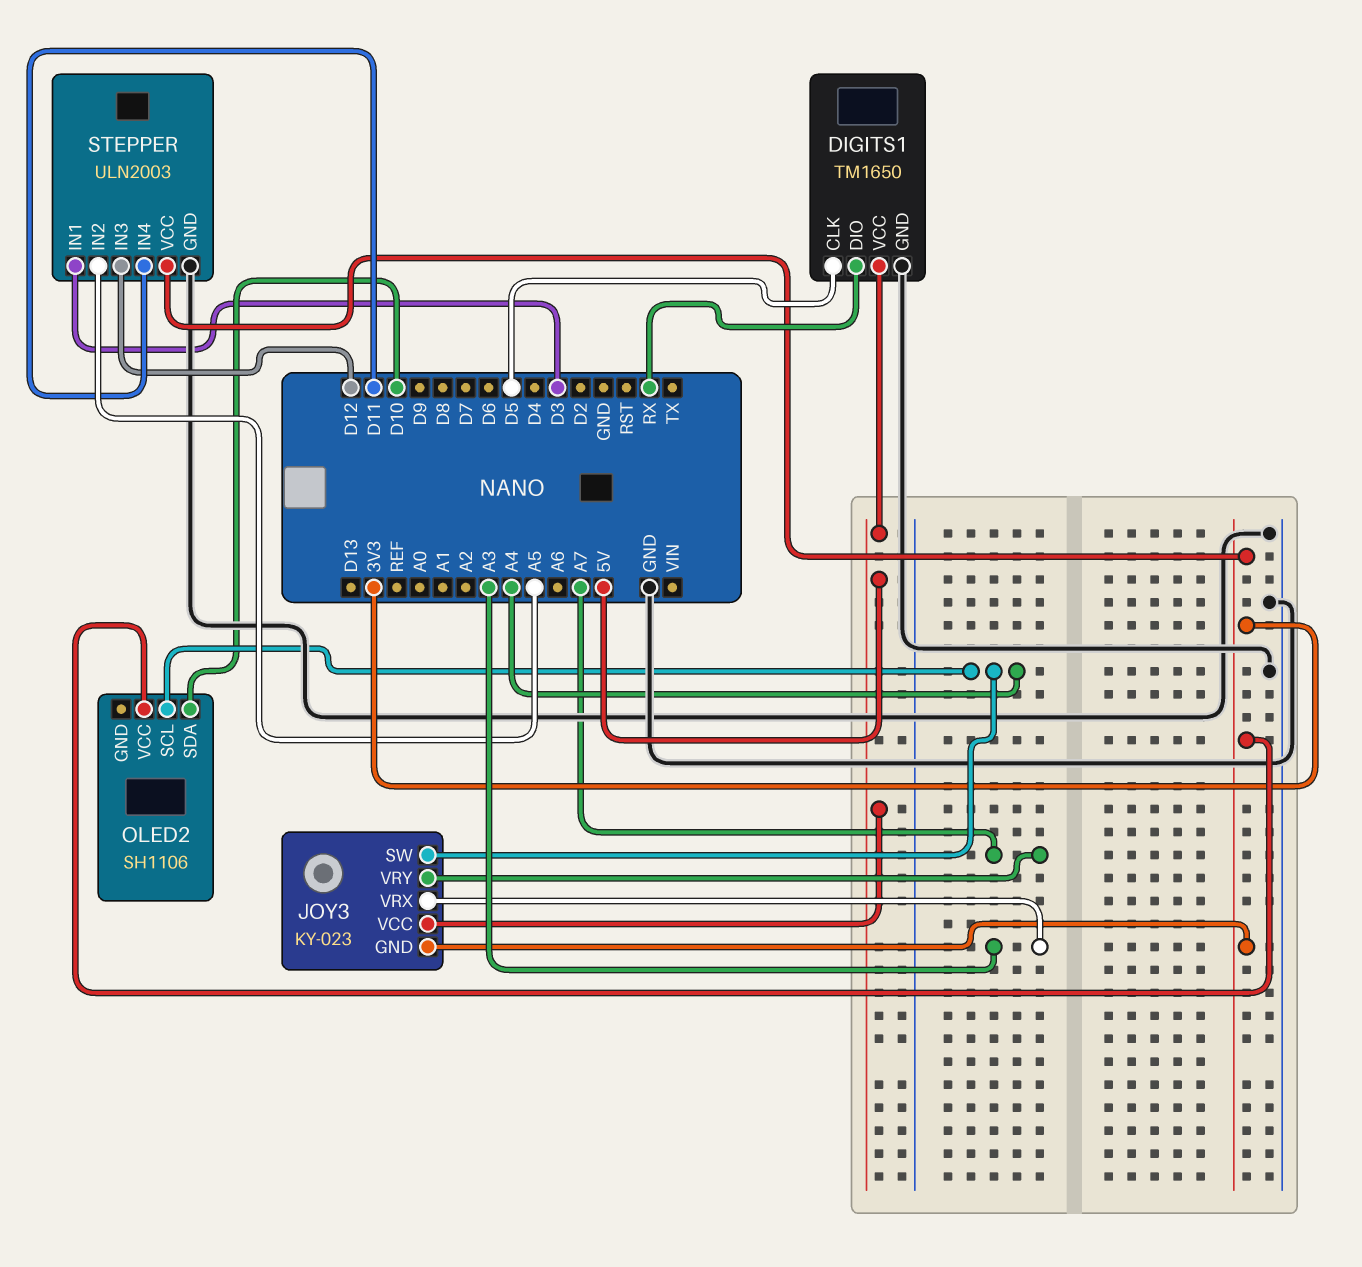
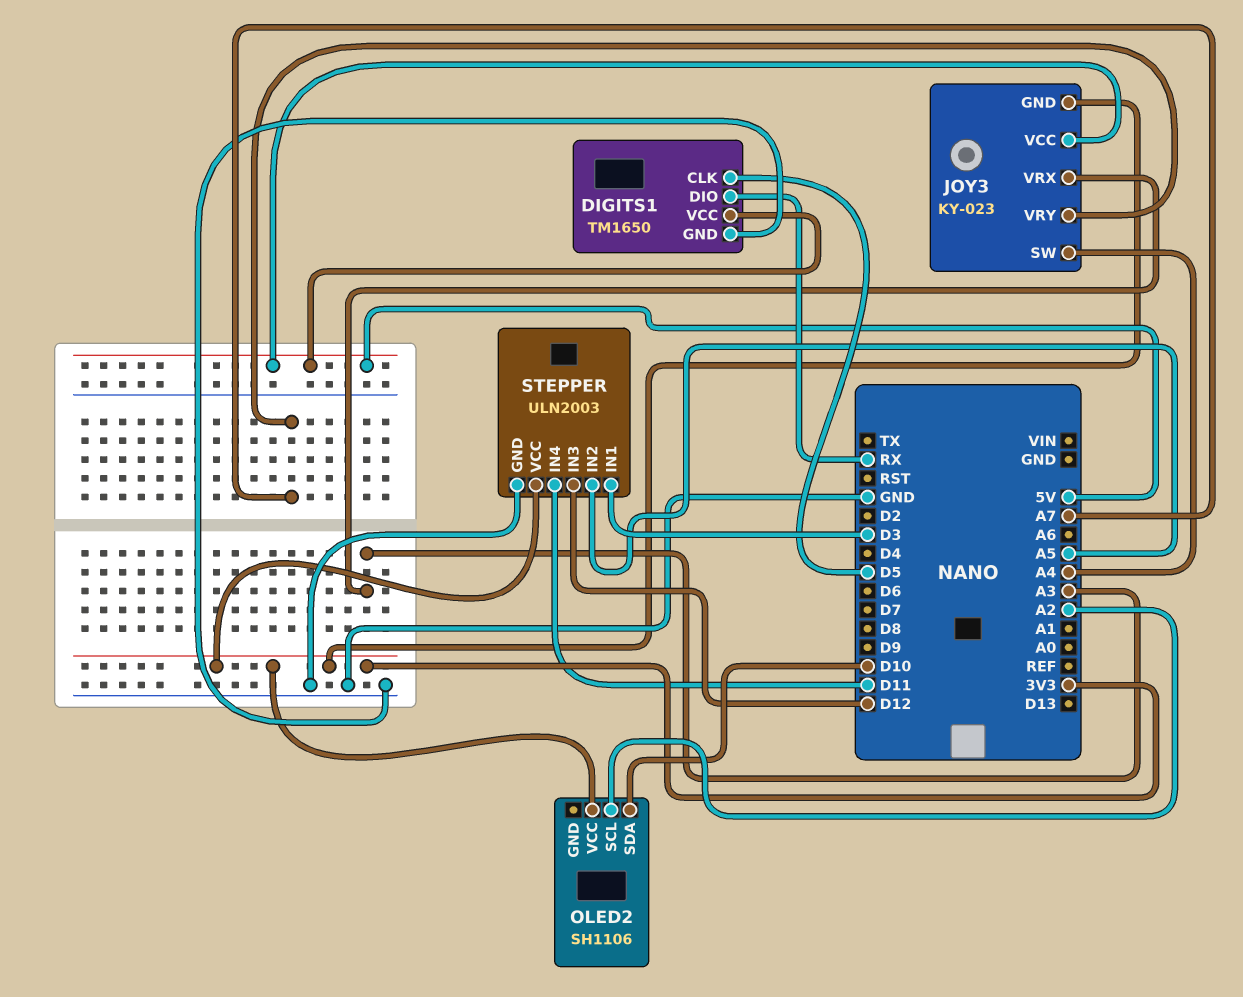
OLED2 pin SCL: A4 -> A2

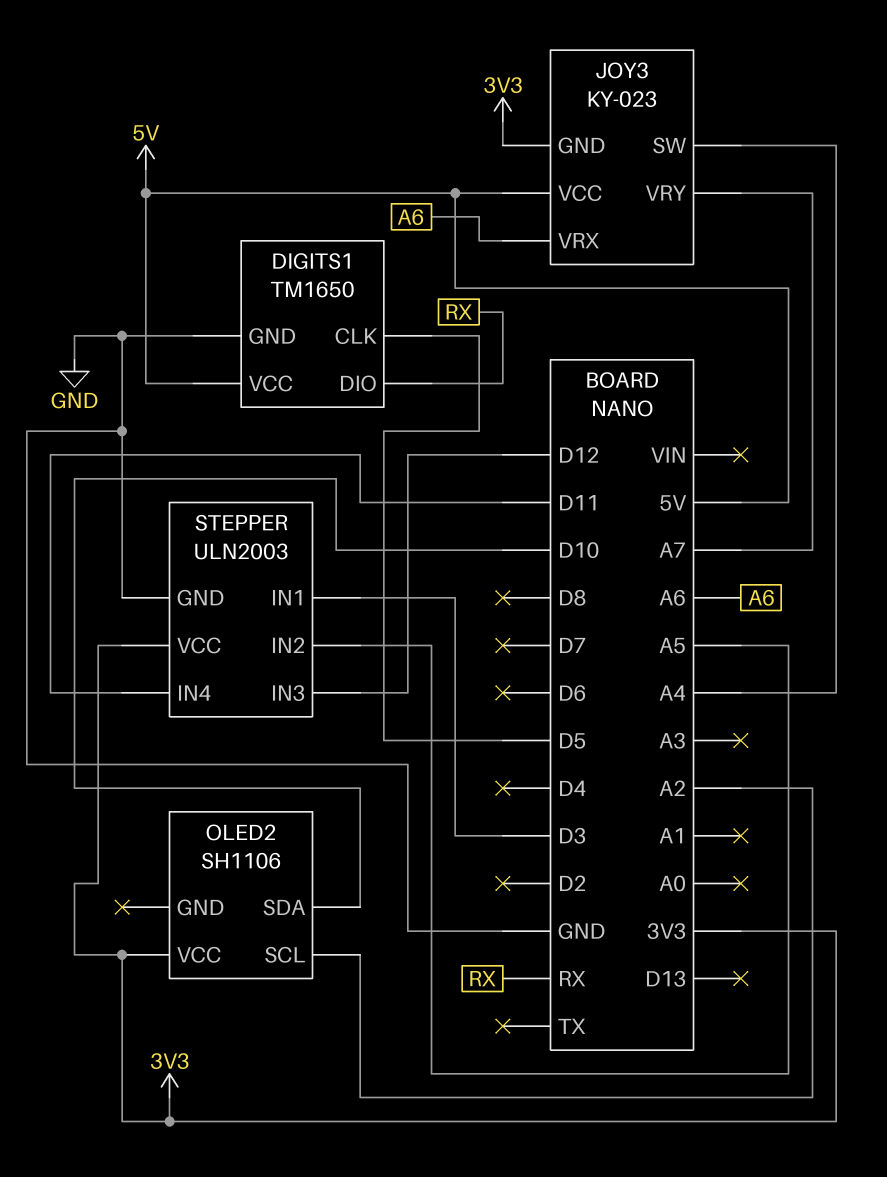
JOY3 pin VRX: A3 -> A6

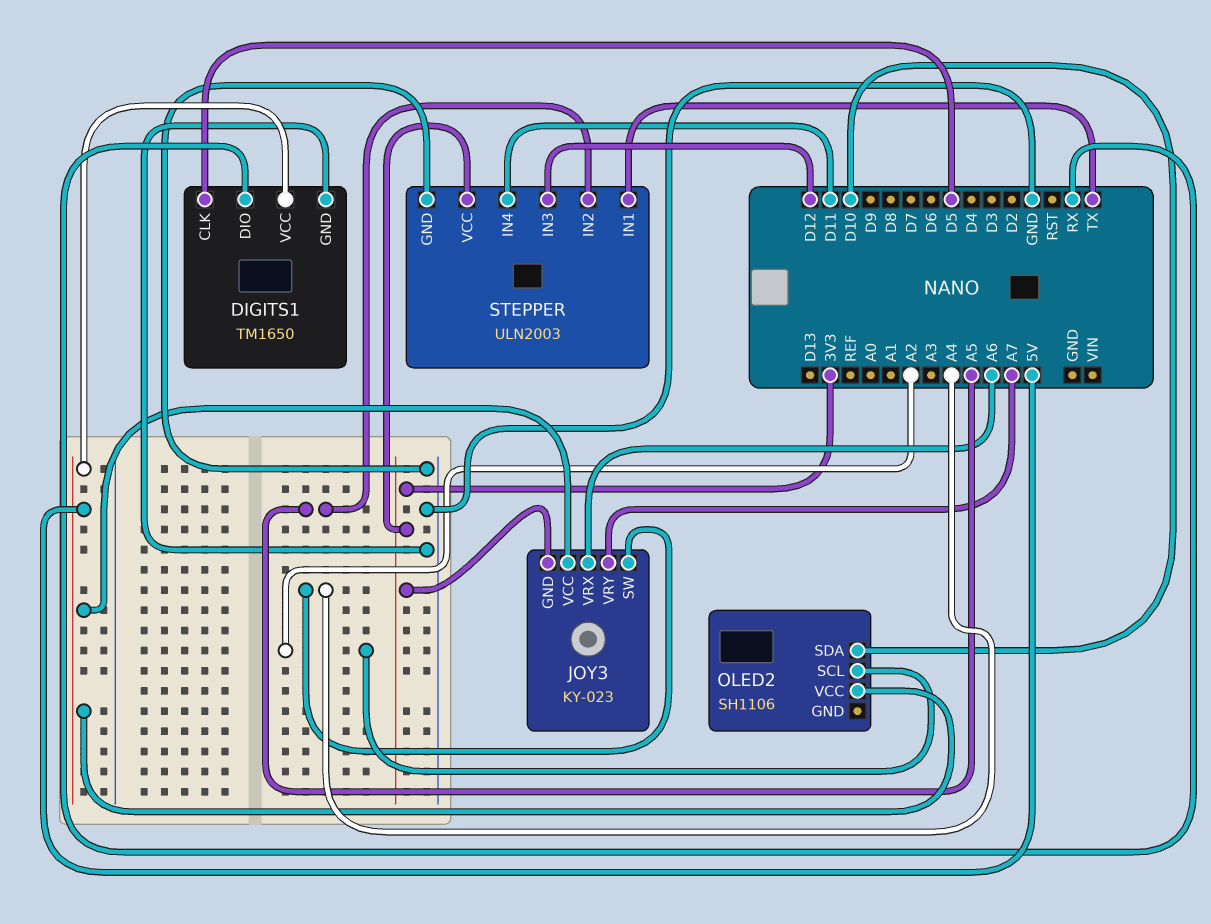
OLED2 pin VCC: 3V3 -> 5V
STEPPER pin IN1: D3 -> TX

